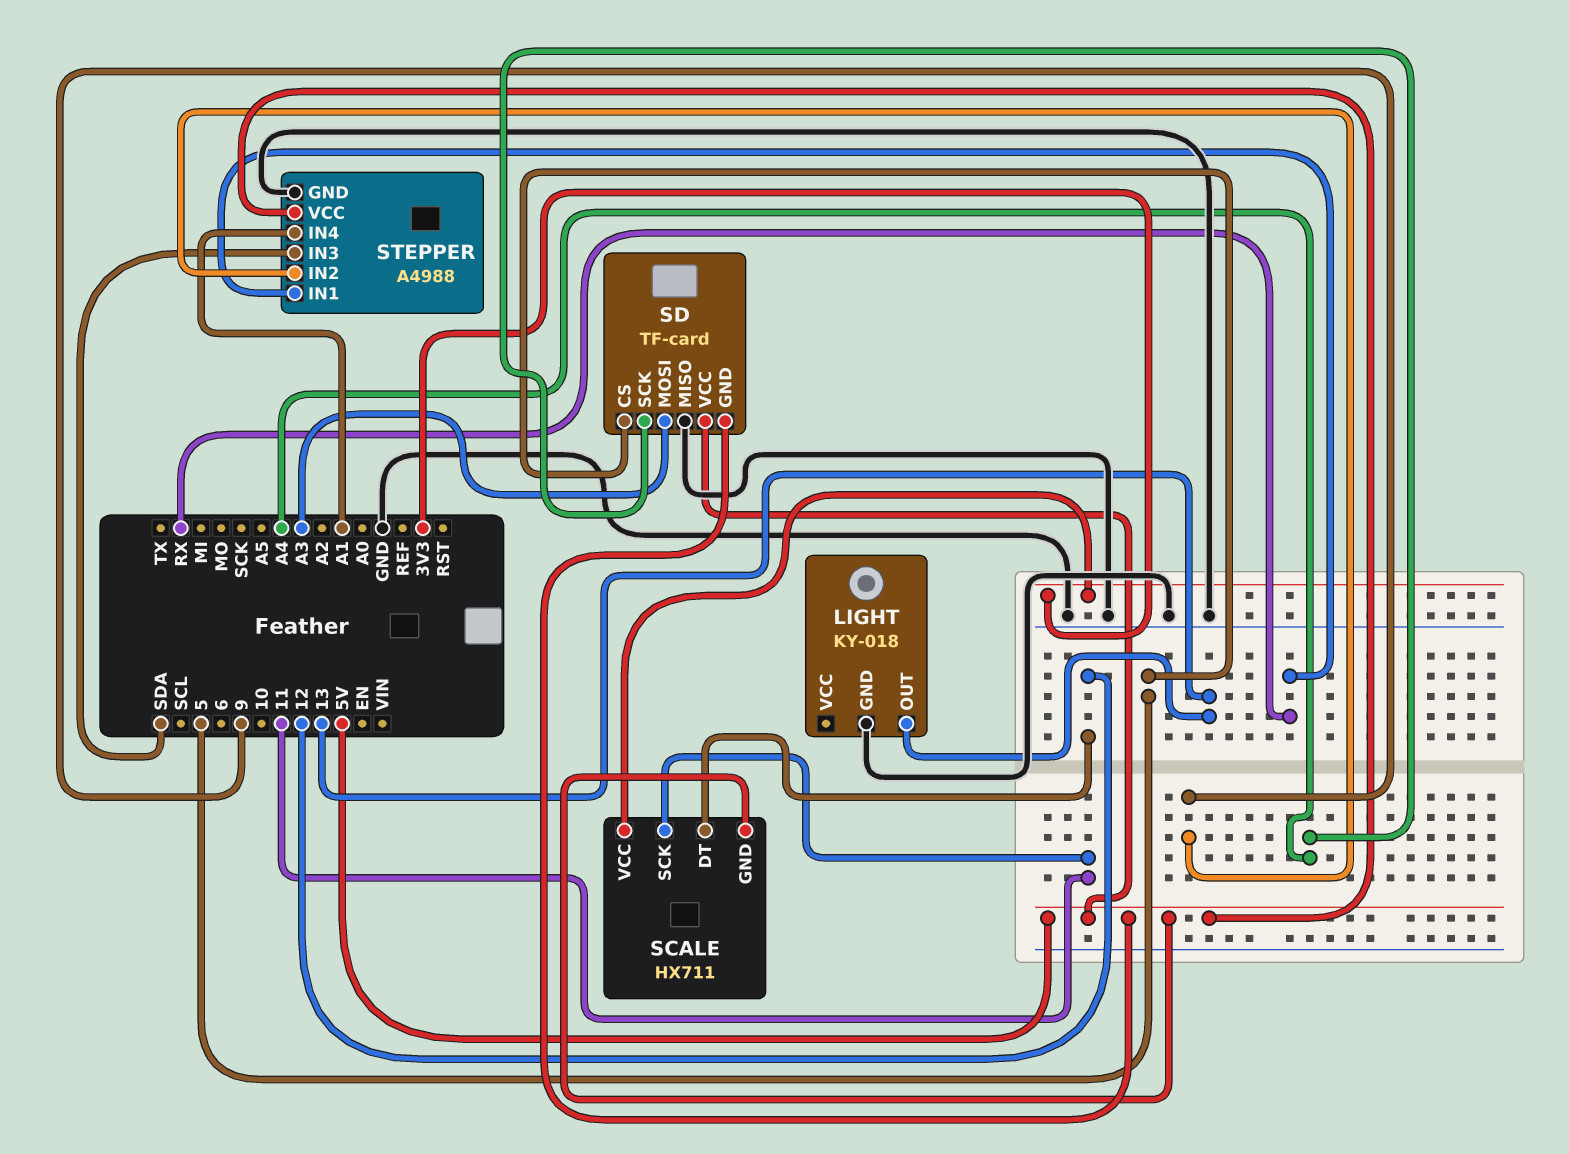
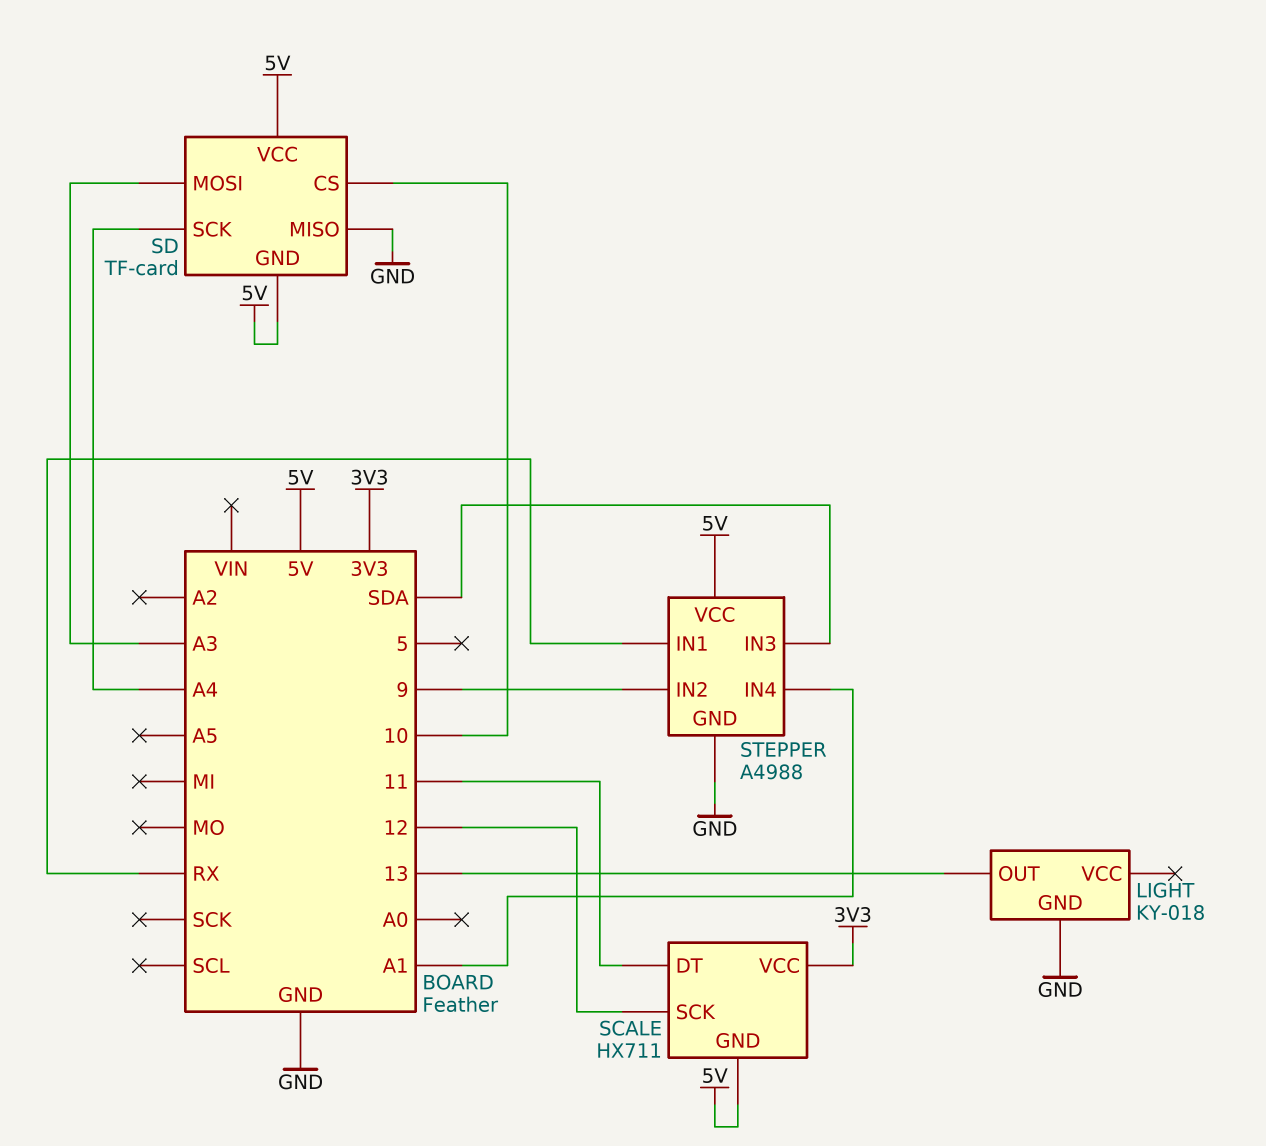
SCALE pin DT: 12 -> 11
SCALE pin SCK: 11 -> 12
SD pin CS: 5 -> 10

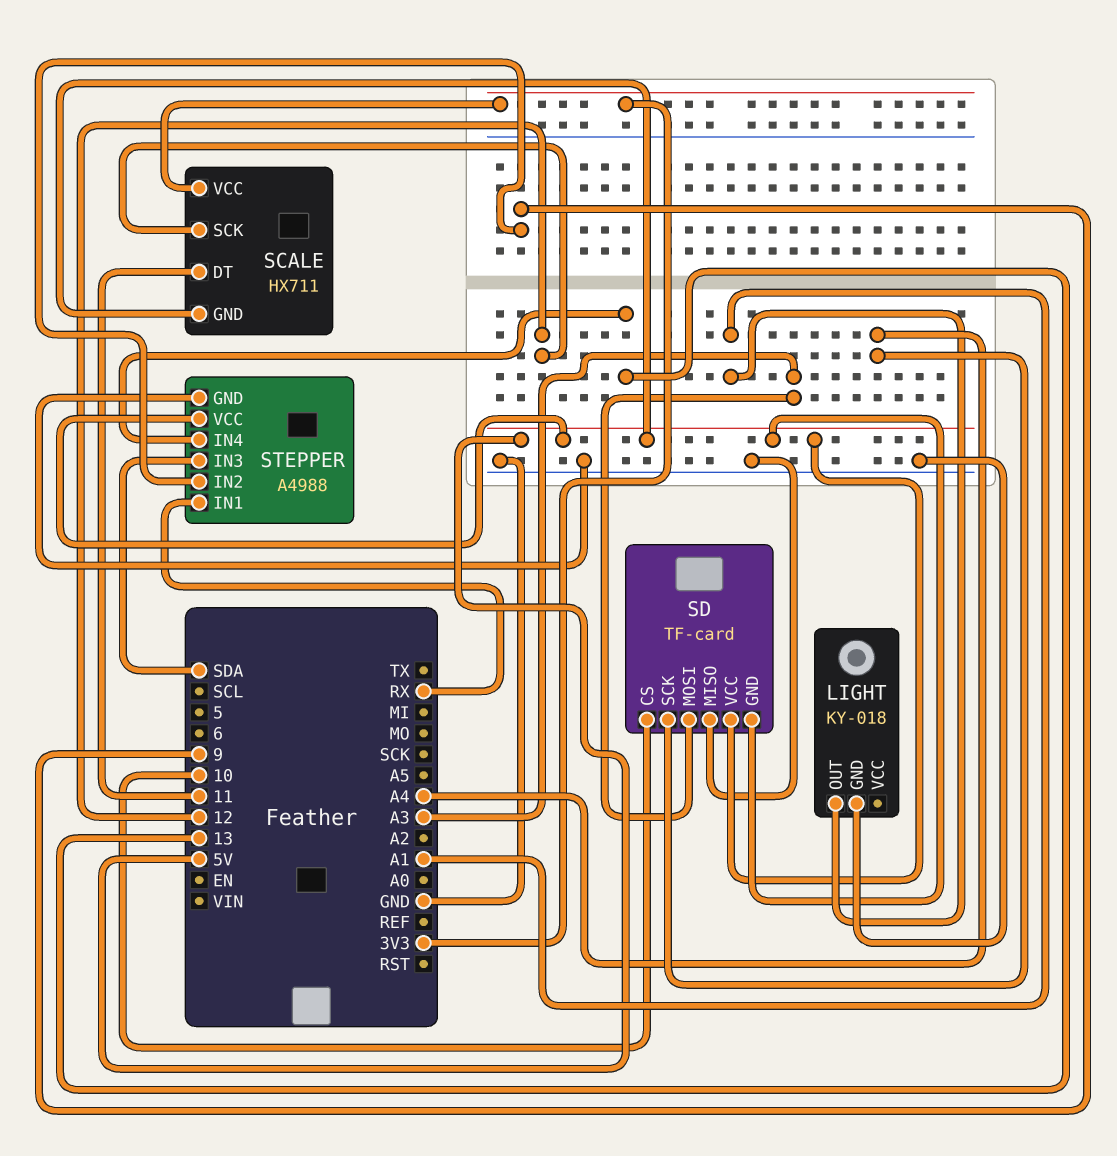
LIGHT pin OUT: 13 -> A1
STEPPER pin IN4: A1 -> 13

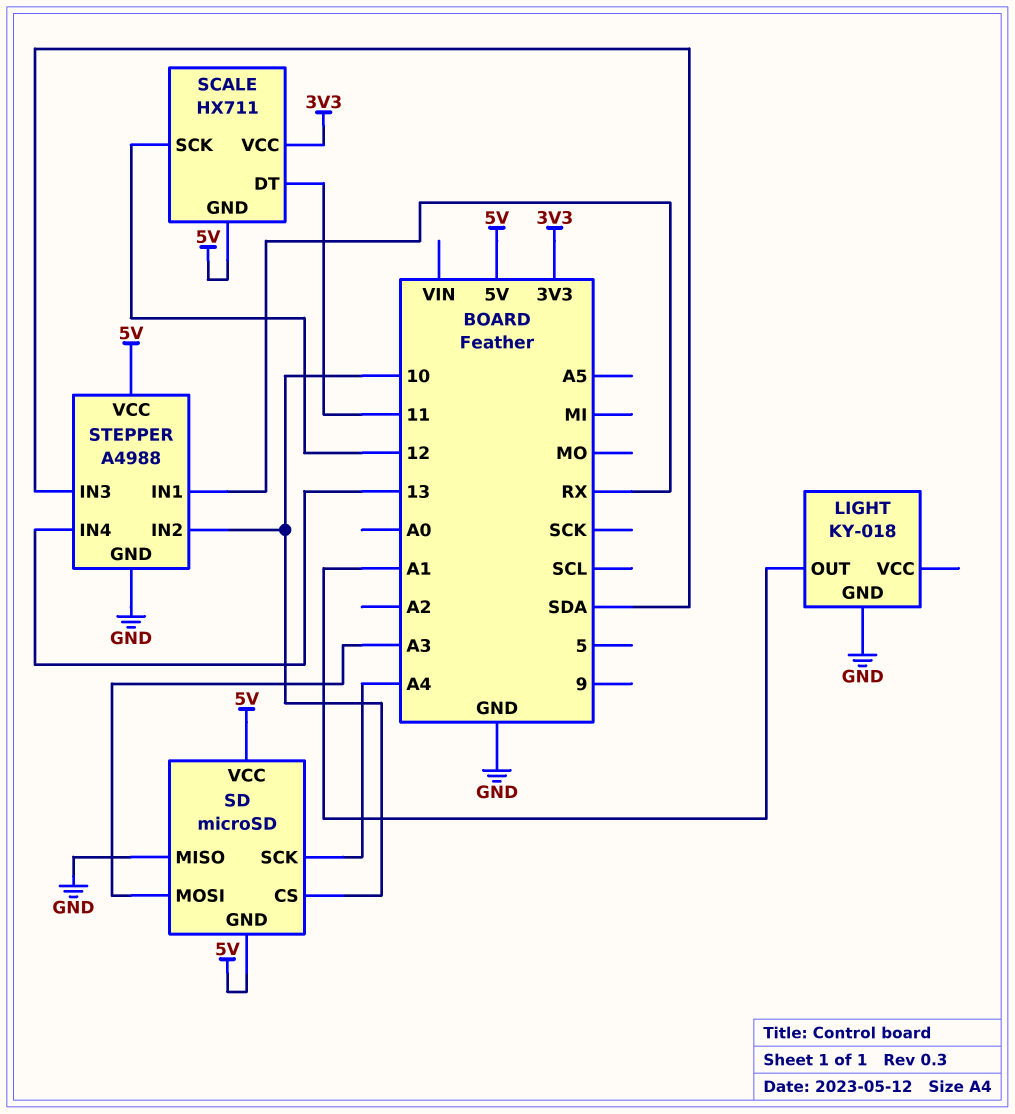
SD: TF-card -> microSD
STEPPER pin IN2: 9 -> 10

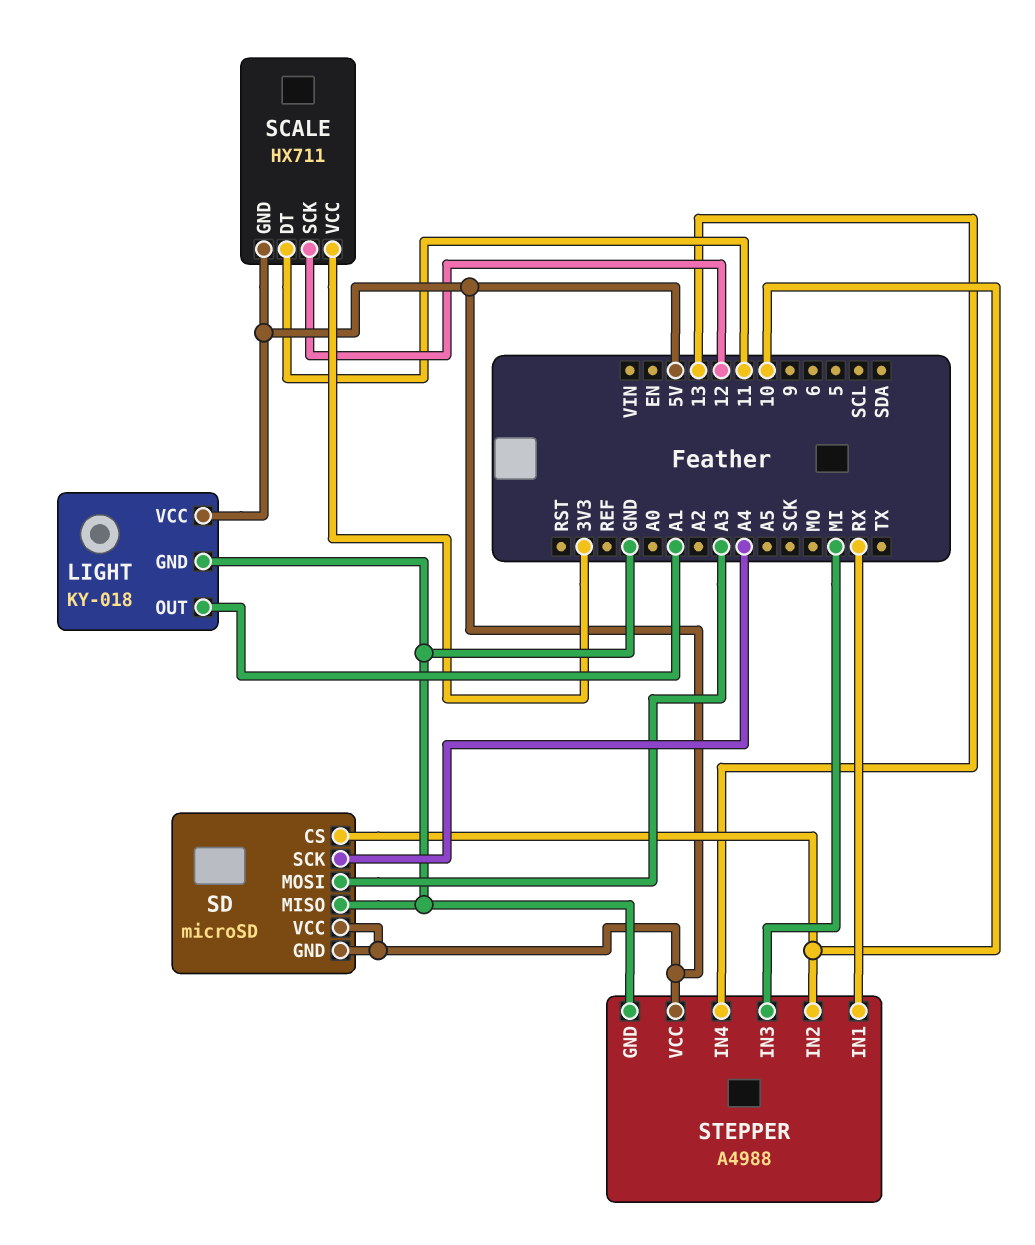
LIGHT pin VCC: none -> 5V
STEPPER pin IN3: SDA -> MI

